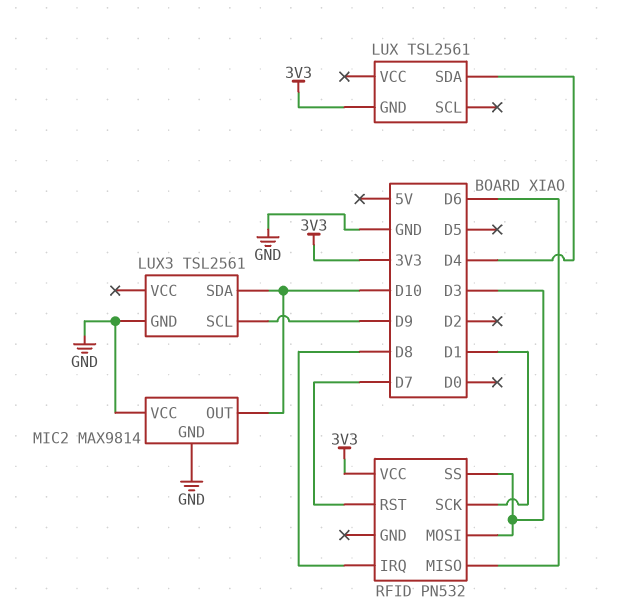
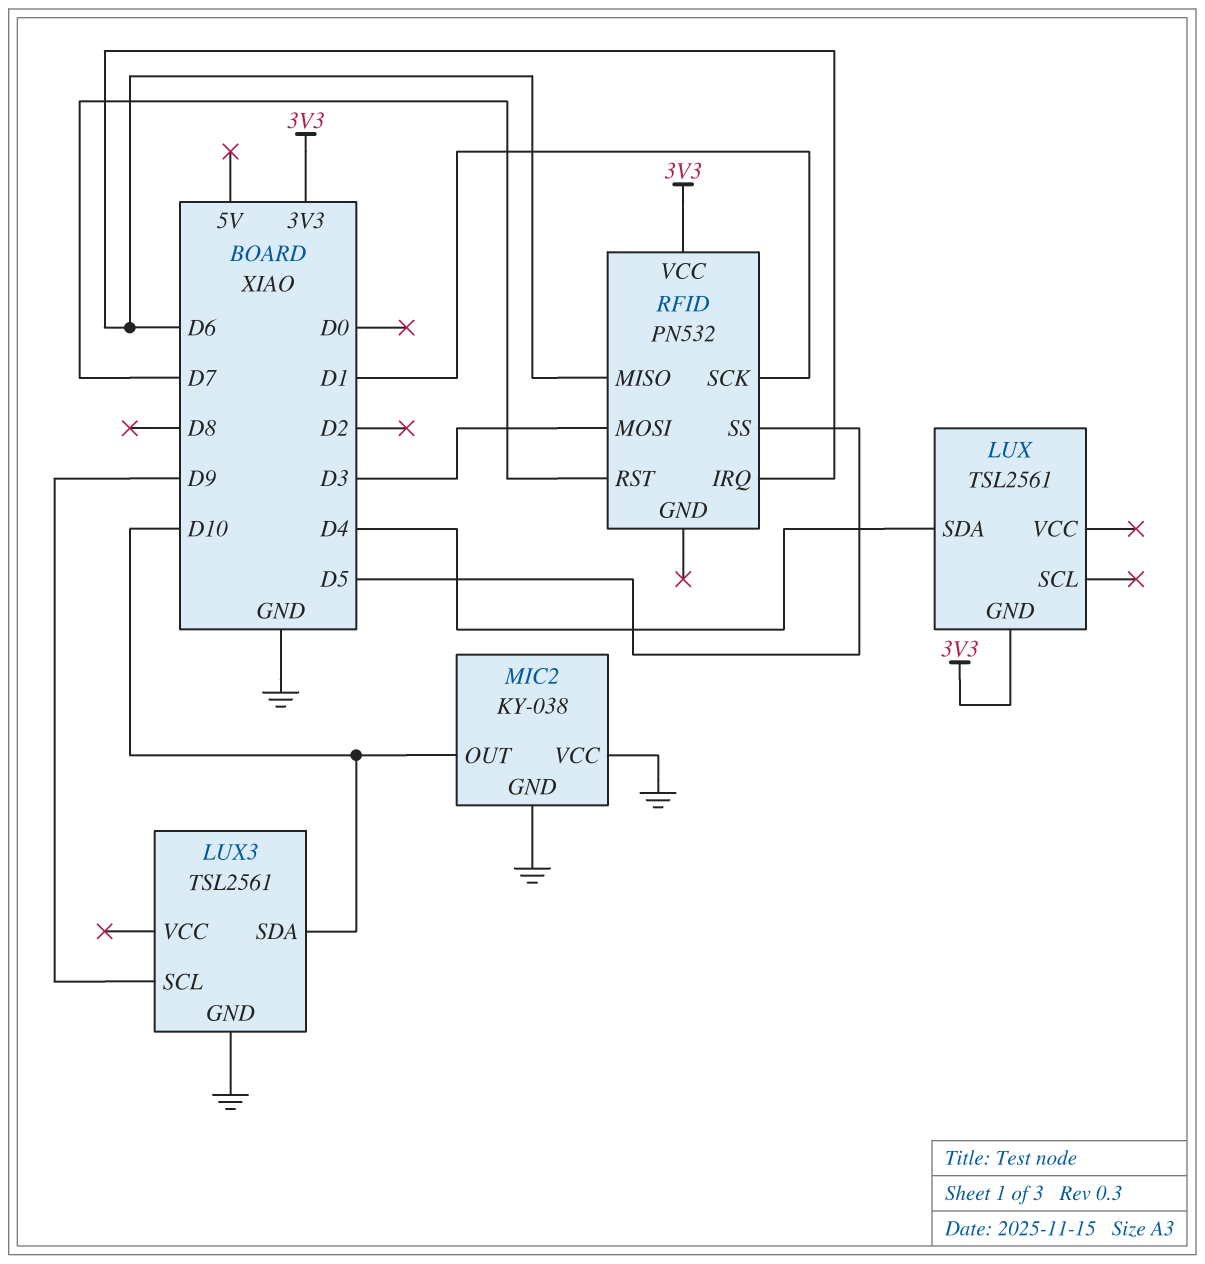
MIC2: MAX9814 -> KY-038
RFID pin IRQ: D8 -> D6
RFID pin SS: D3 -> D5

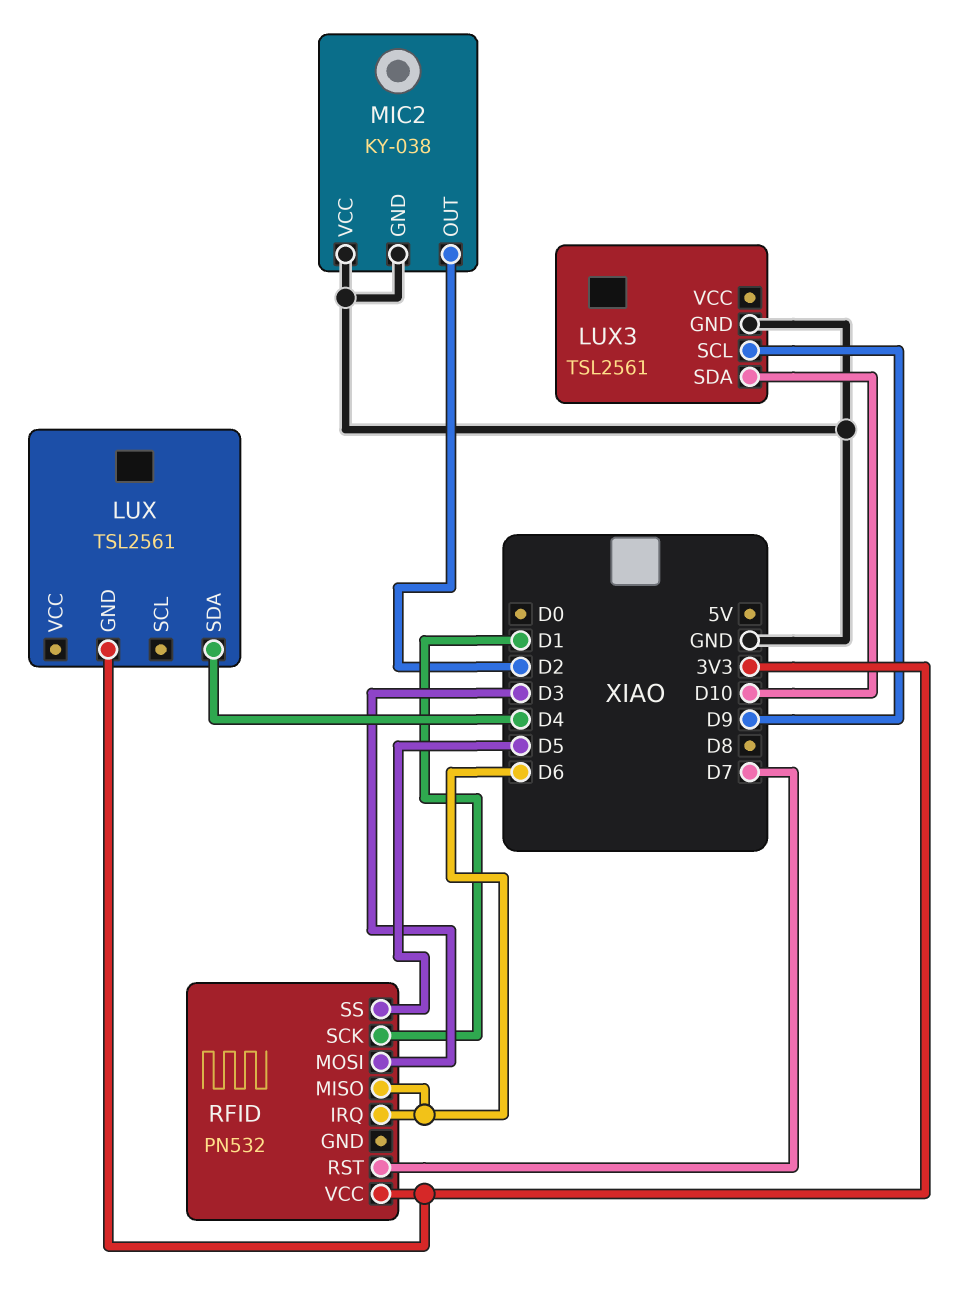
MIC2 pin OUT: D10 -> D2

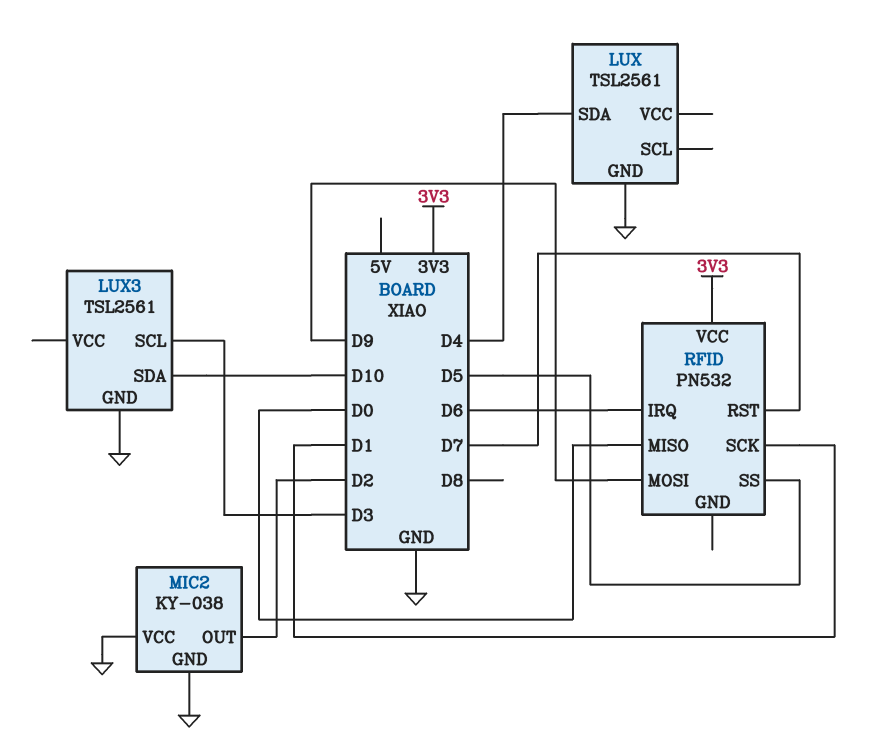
LUX pin GND: 3V3 -> GND
LUX3 pin SCL: D9 -> D3
RFID pin MISO: D6 -> D0
RFID pin MOSI: D3 -> D9

